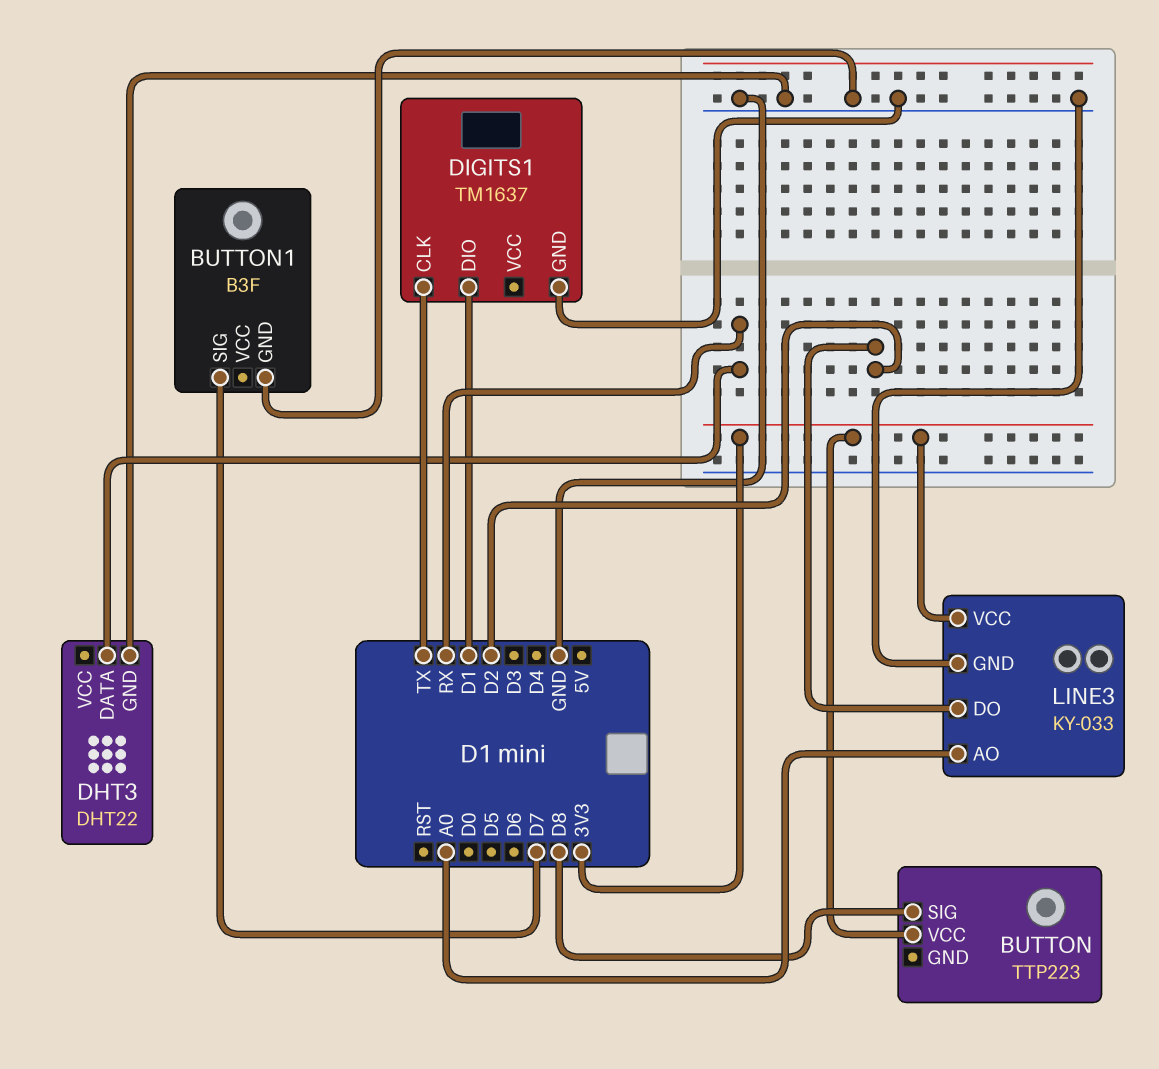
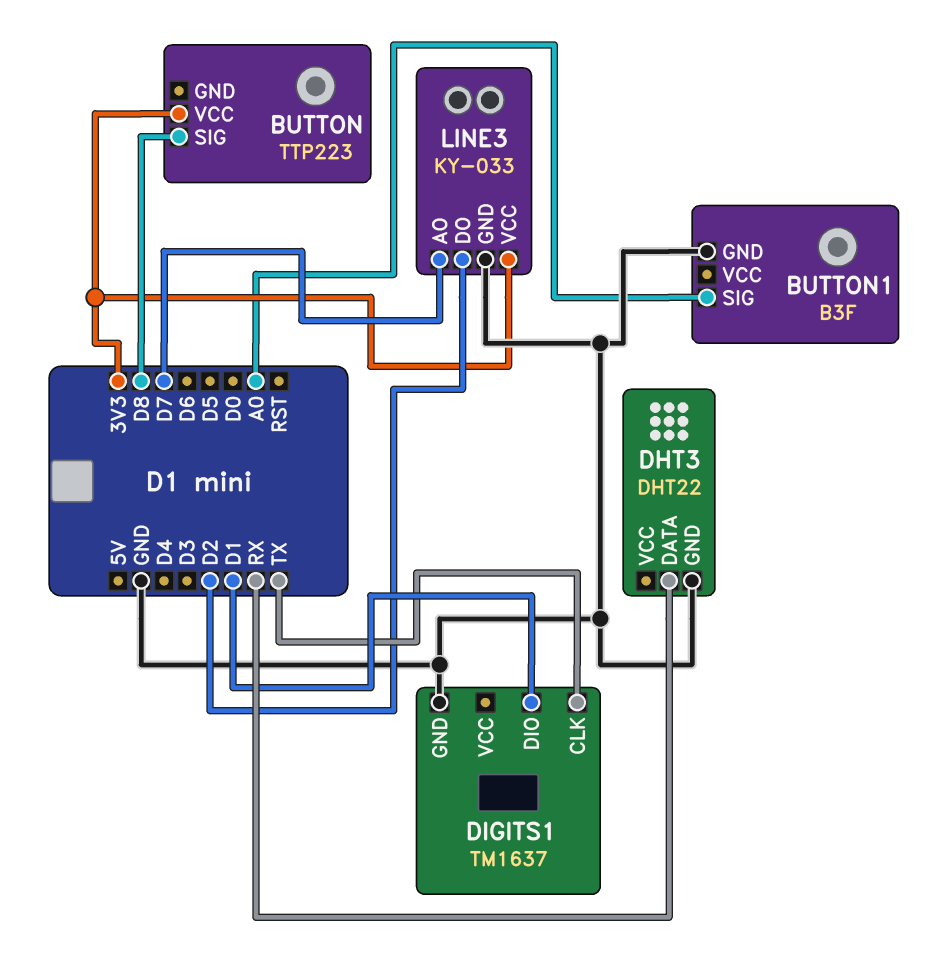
BUTTON1 pin SIG: D7 -> A0
LINE3 pin AO: A0 -> D7

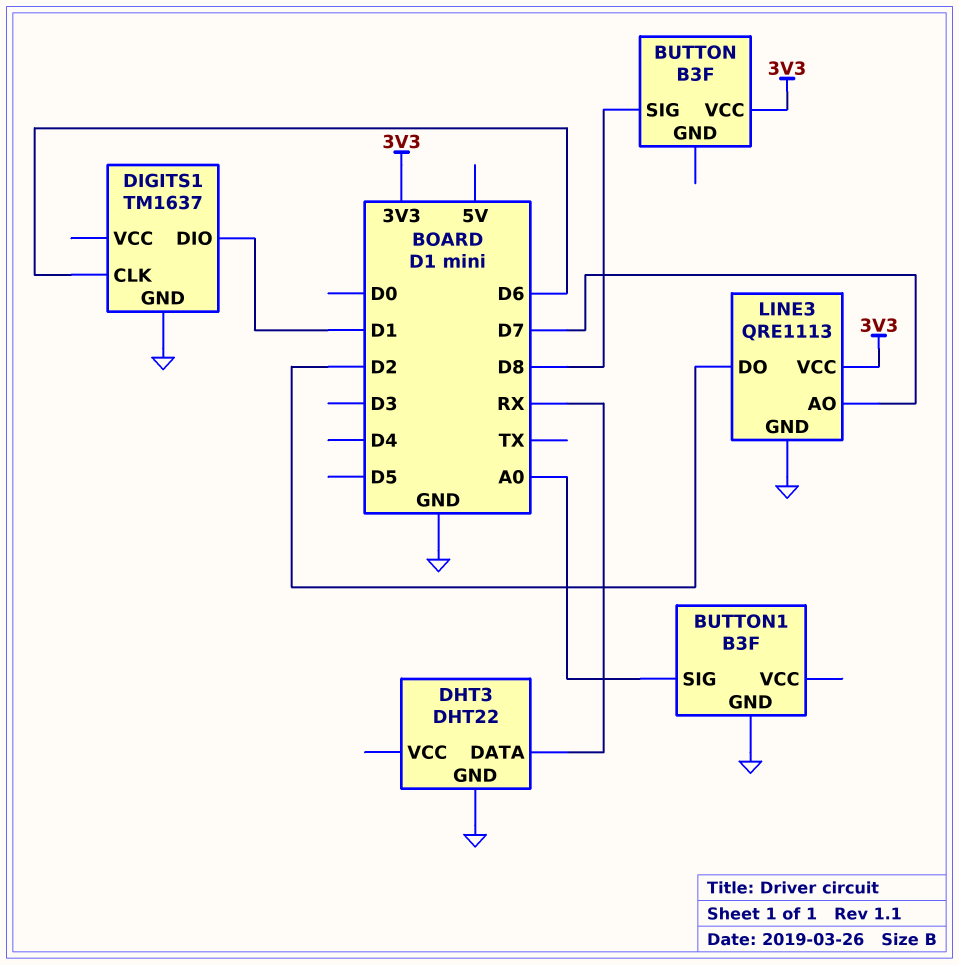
BUTTON: TTP223 -> B3F
DIGITS1 pin CLK: TX -> D6
LINE3: KY-033 -> QRE1113

